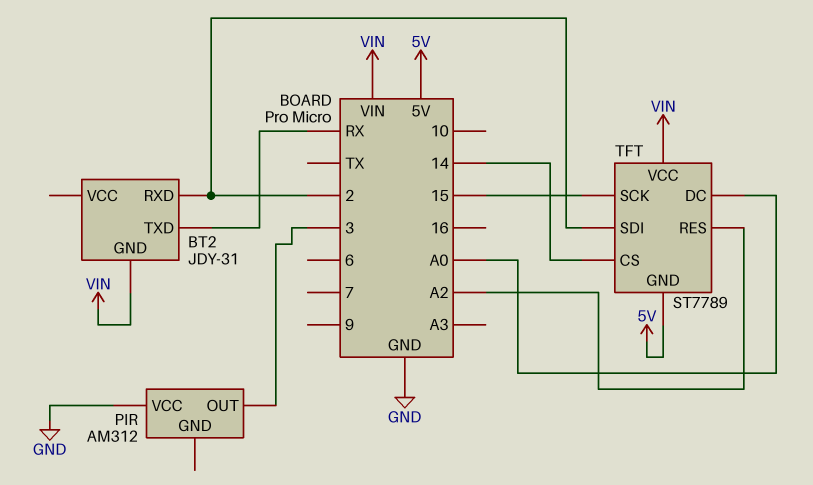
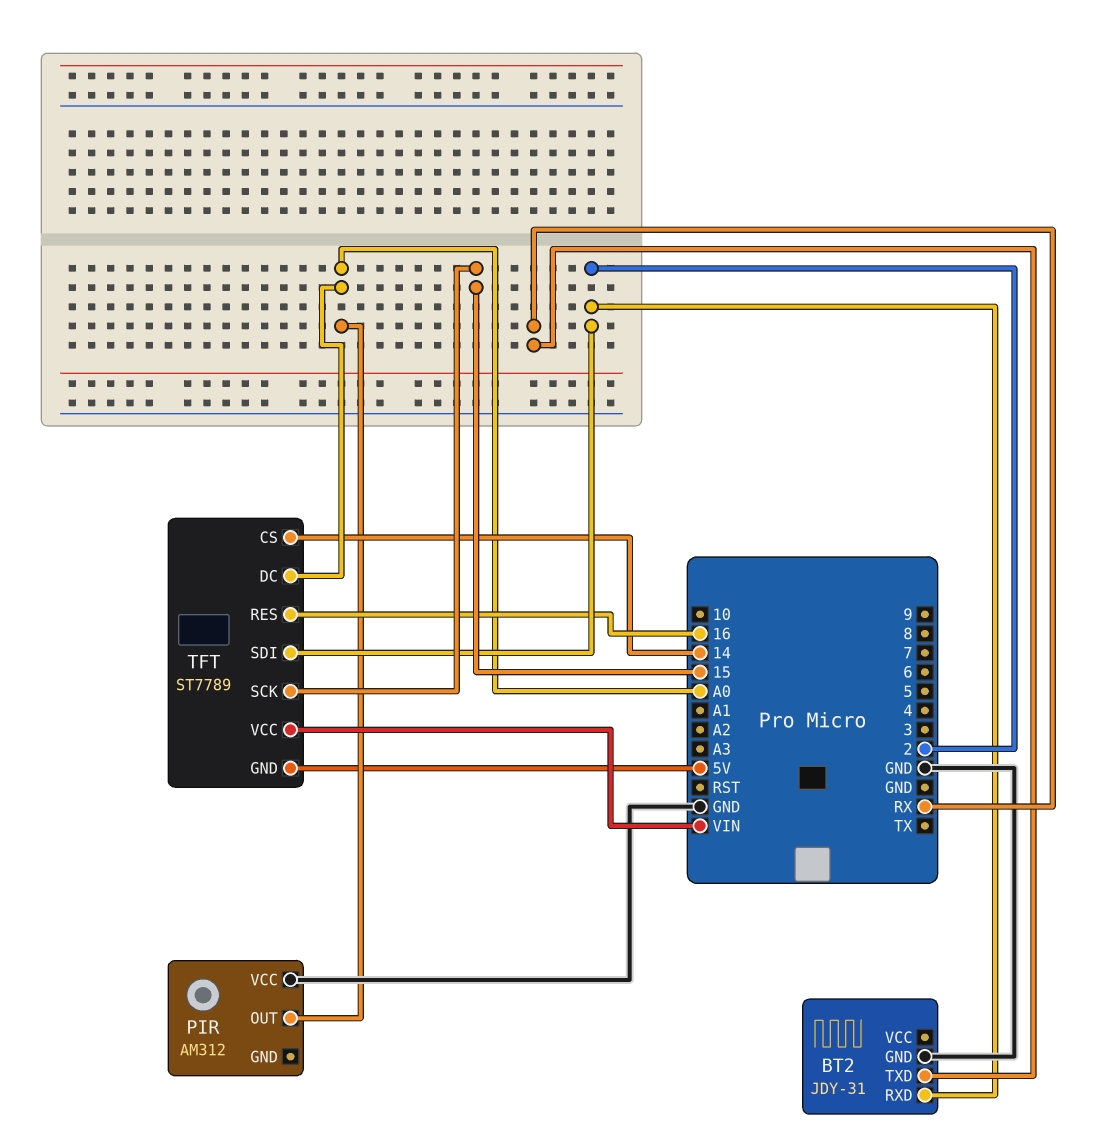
BT2 pin GND: VIN -> GND
PIR pin OUT: 3 -> A0
TFT pin RES: A2 -> 16

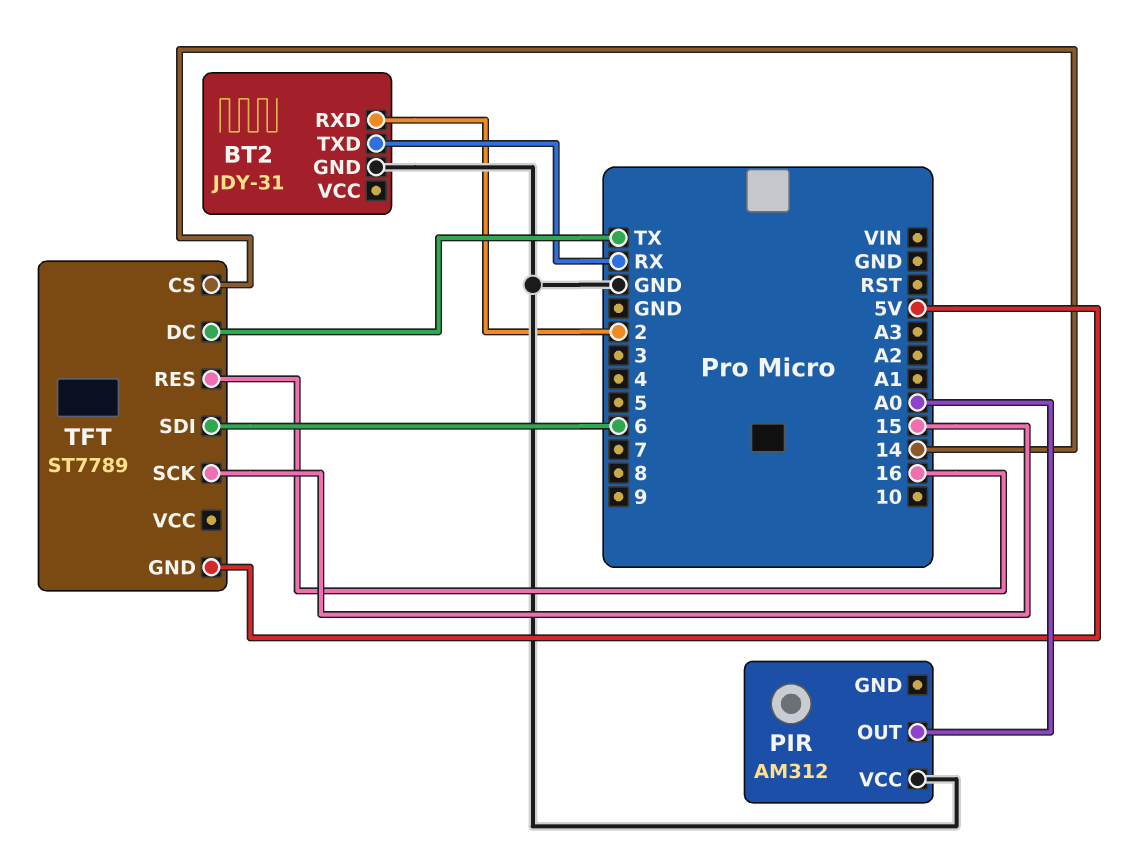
TFT pin DC: A0 -> TX
TFT pin SDI: 2 -> 6
TFT pin VCC: VIN -> none

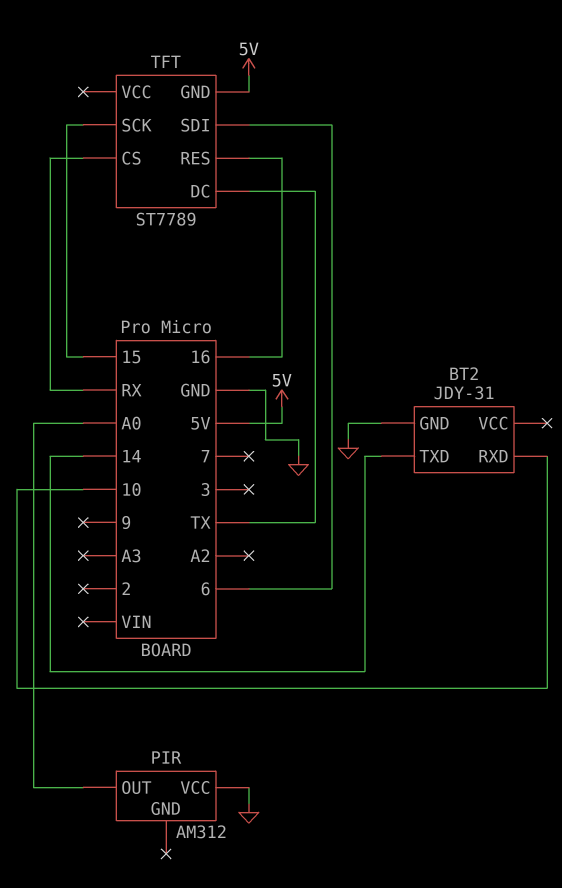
BT2 pin RXD: 2 -> 10
BT2 pin TXD: RX -> 14
TFT pin CS: 14 -> RX

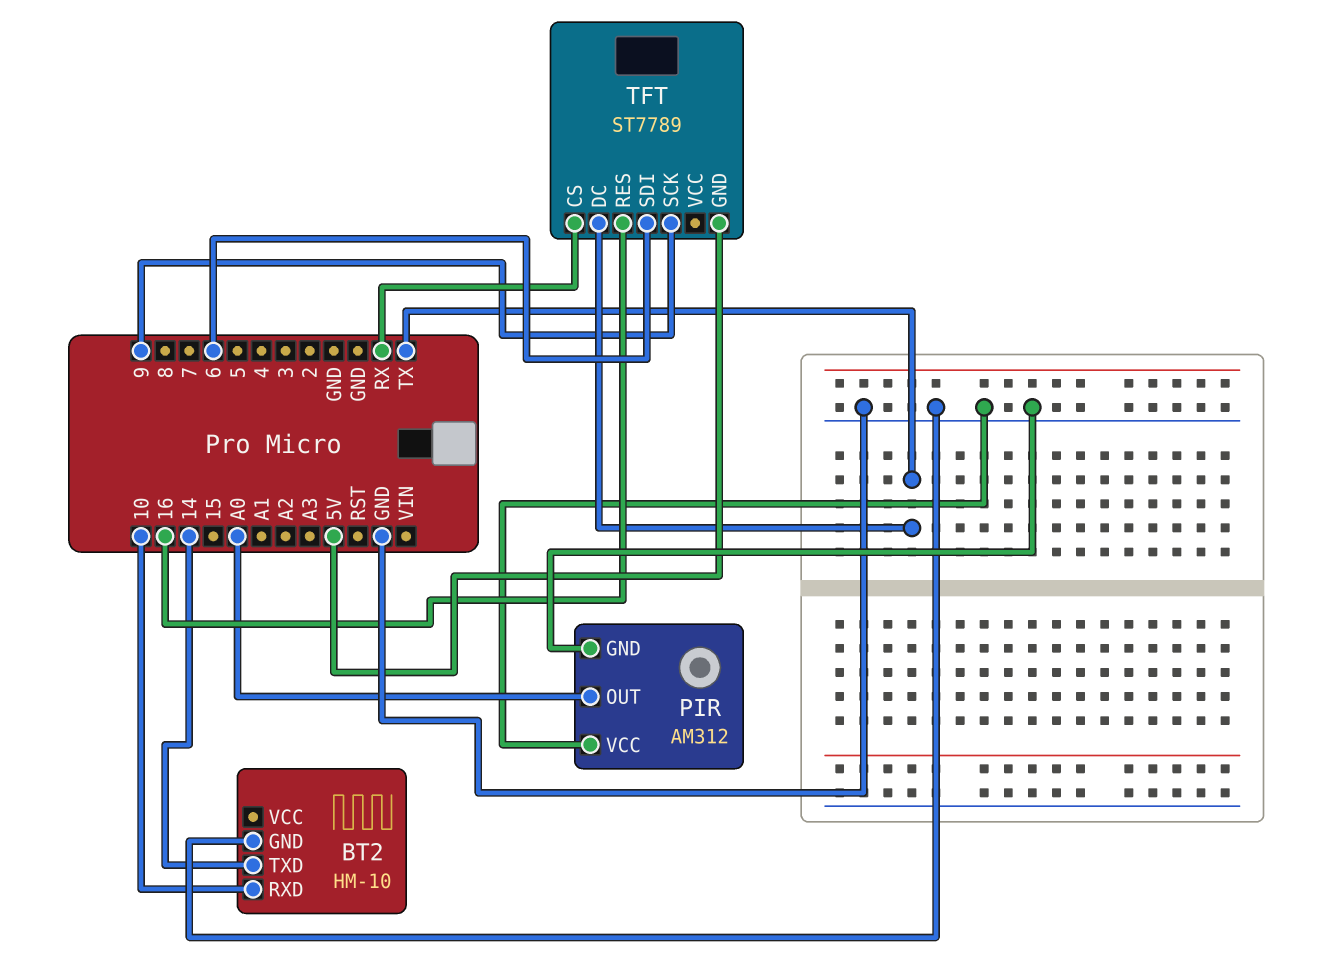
BT2: JDY-31 -> HM-10
PIR pin GND: none -> GND
TFT pin SCK: 15 -> 9

